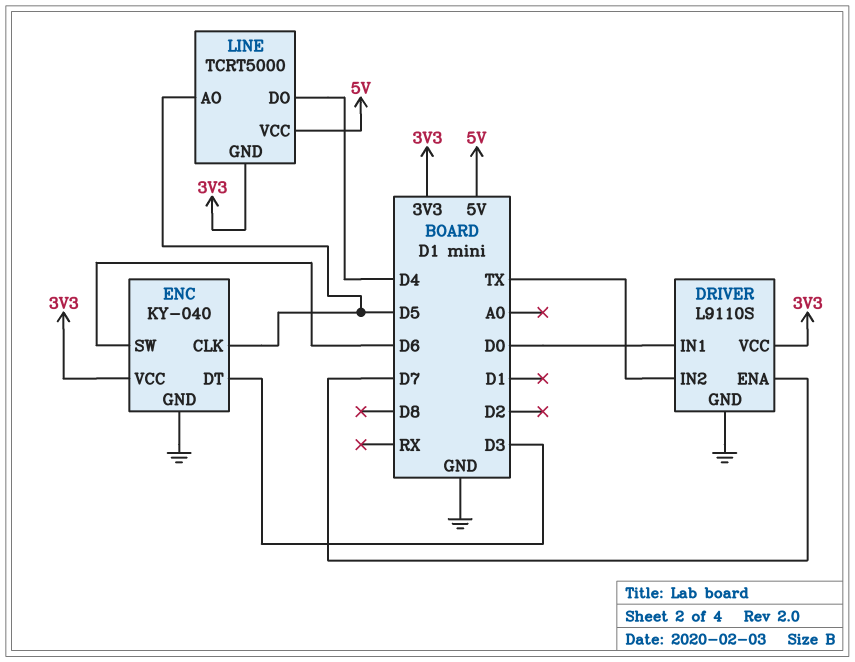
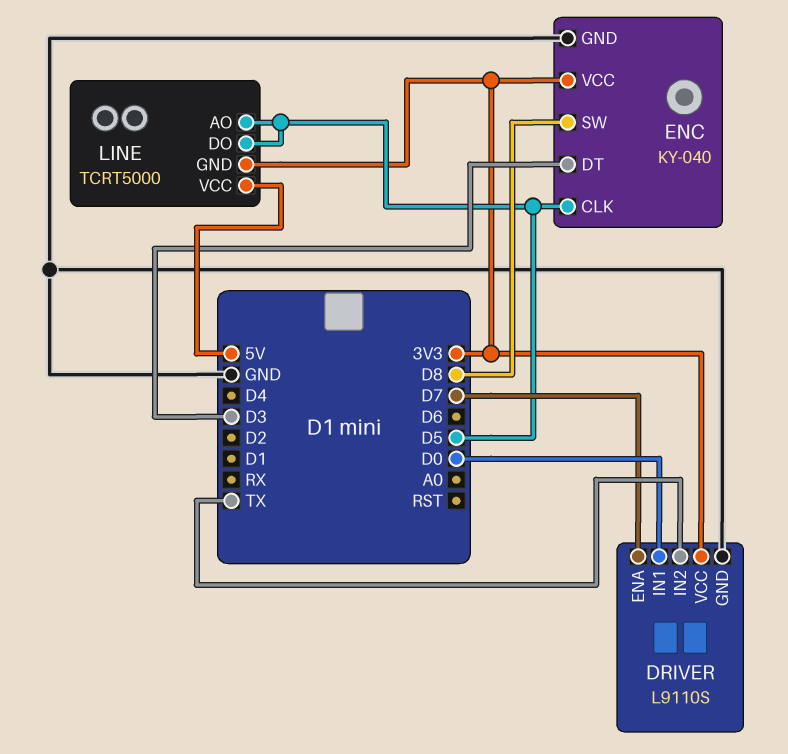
ENC pin SW: D6 -> D8
LINE pin DO: D4 -> D5

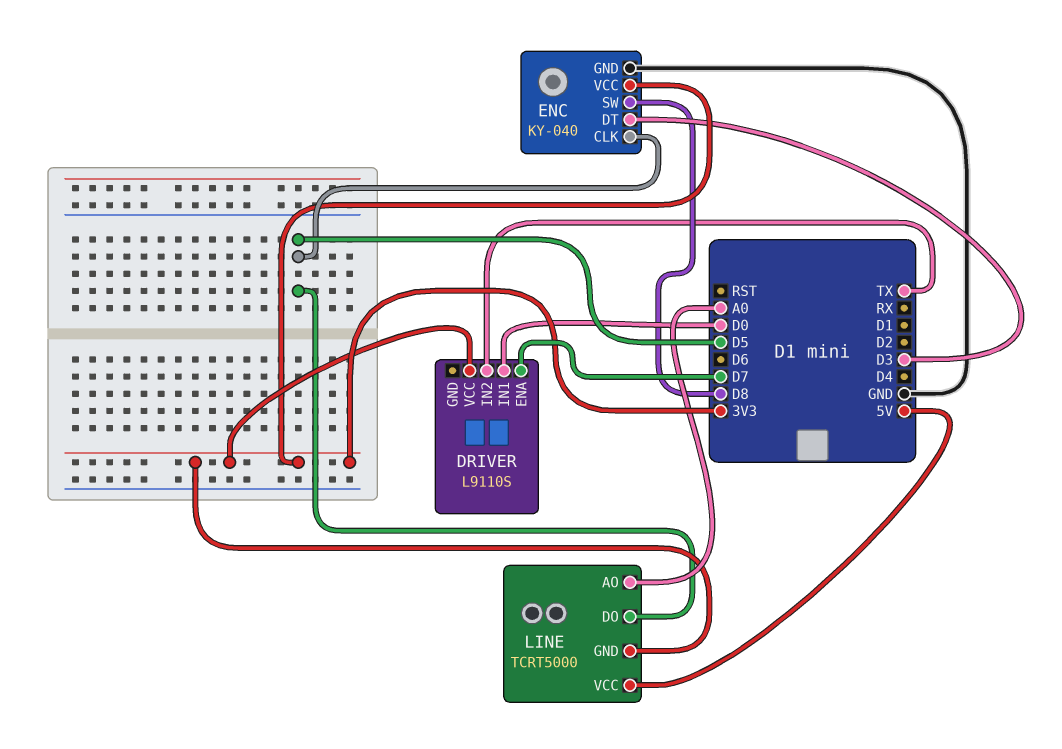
DRIVER pin GND: GND -> none
LINE pin AO: D5 -> A0

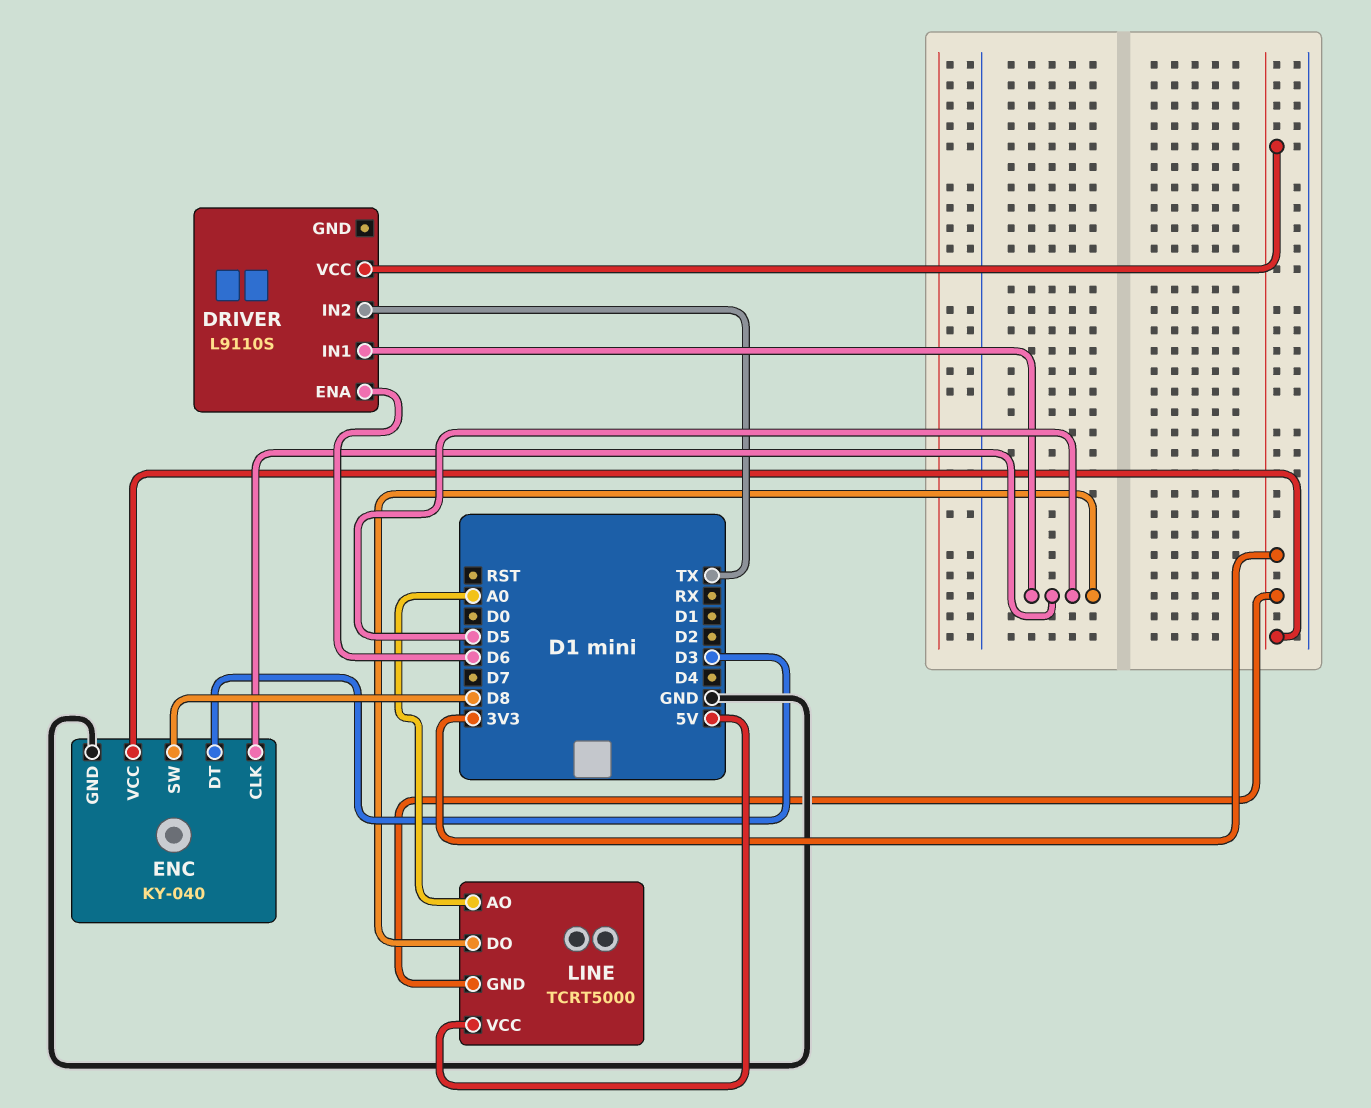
DRIVER pin ENA: D7 -> D6
DRIVER pin IN1: D0 -> D5

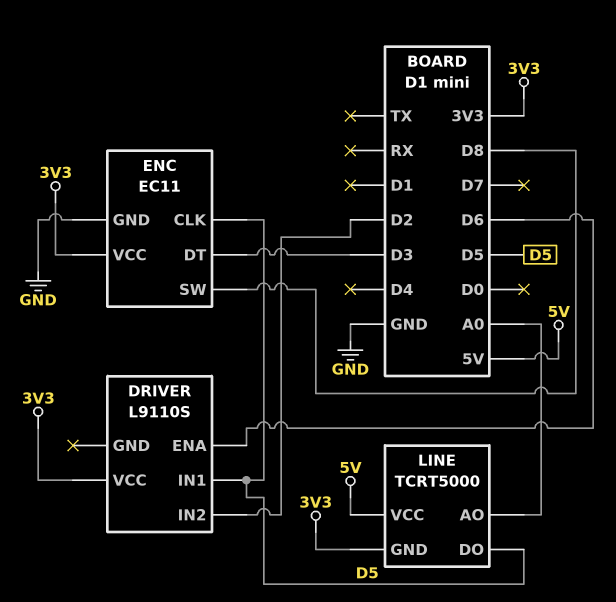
DRIVER pin IN2: TX -> D2
ENC: KY-040 -> EC11

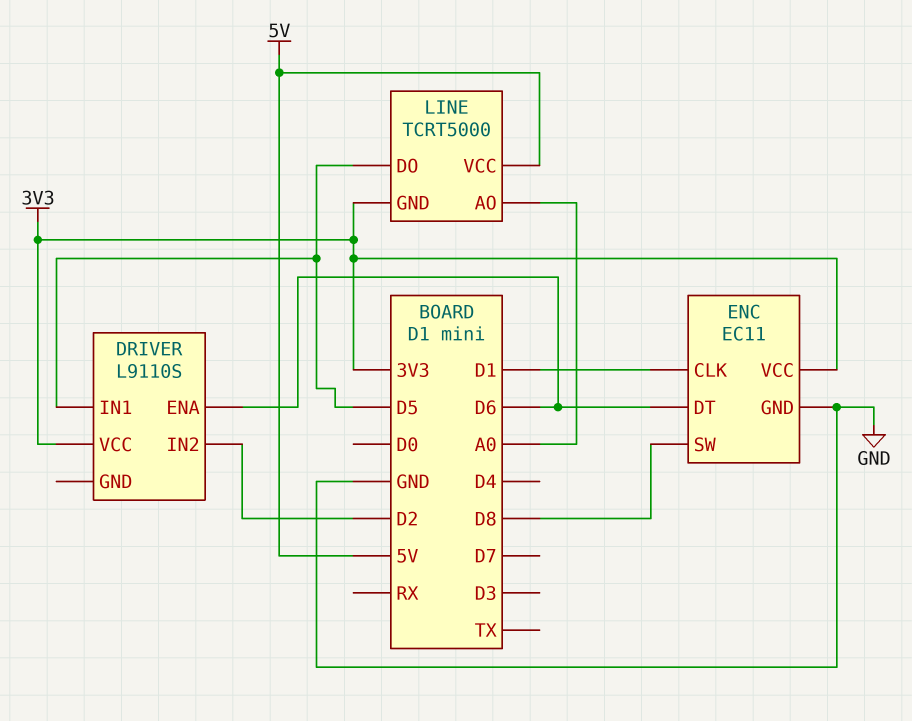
ENC pin CLK: D5 -> D1
ENC pin DT: D3 -> D6

